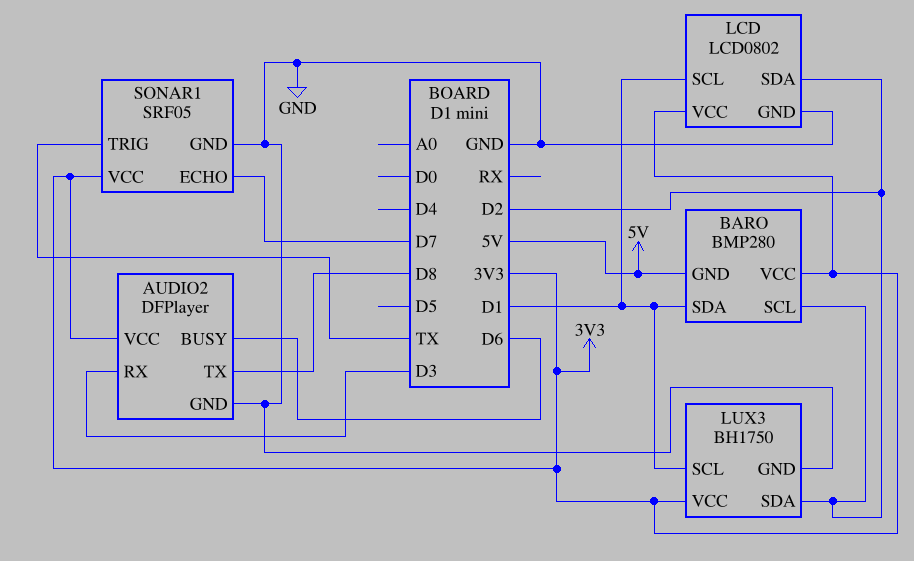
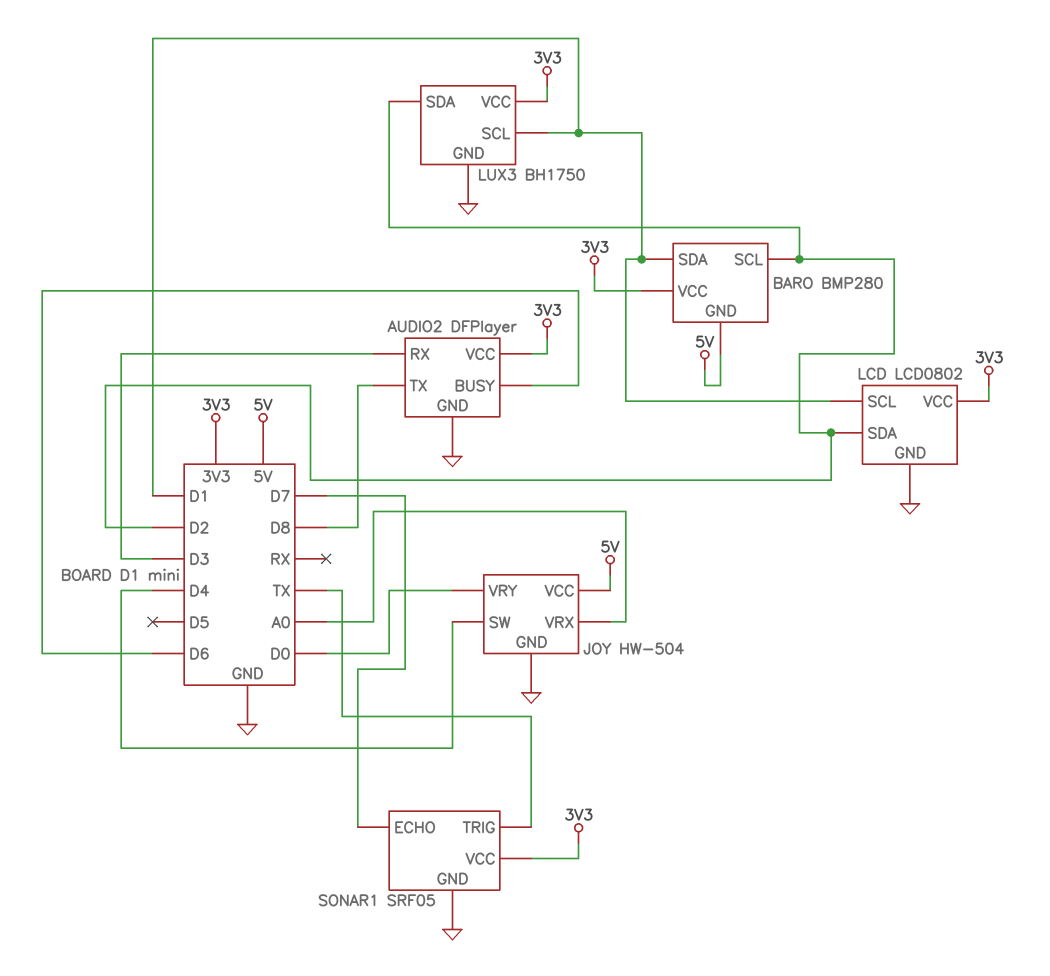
JOY: none -> HW-504
JOY pin GND: none -> GND
JOY pin SW: none -> D4
JOY pin VCC: none -> 5V
JOY pin VRX: none -> A0
JOY pin VRY: none -> D0

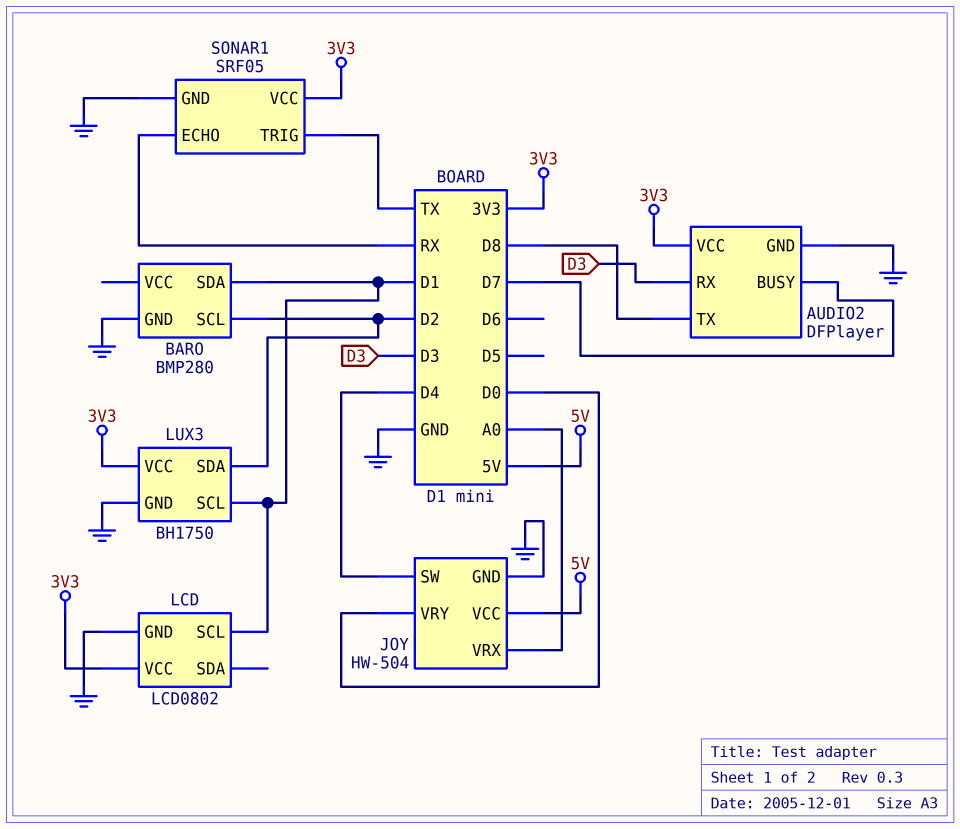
AUDIO2 pin BUSY: D6 -> D7
BARO pin GND: 5V -> GND
BARO pin VCC: 3V3 -> none
LCD pin SDA: D2 -> none
SONAR1 pin ECHO: D7 -> RX

